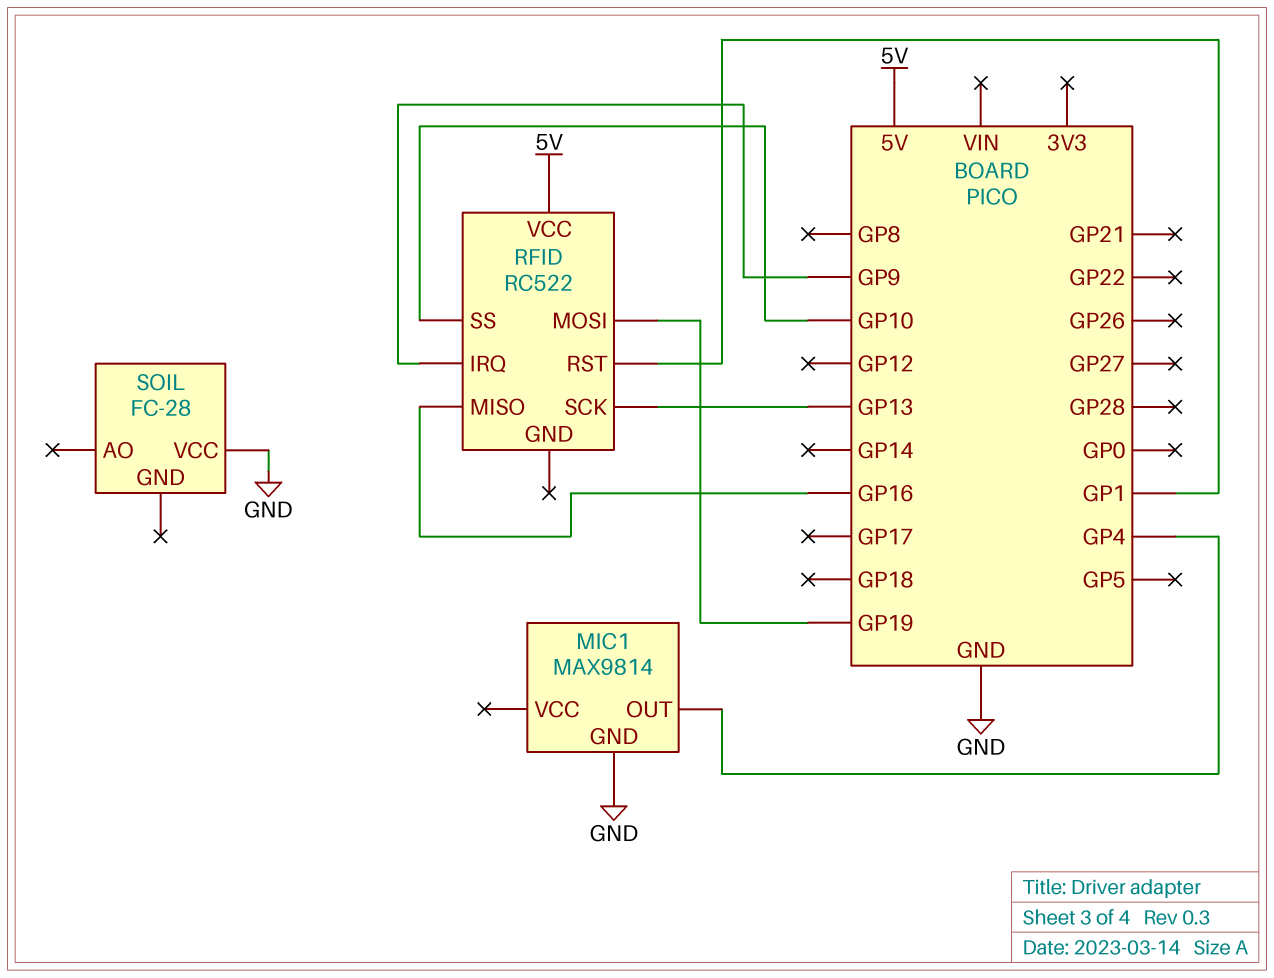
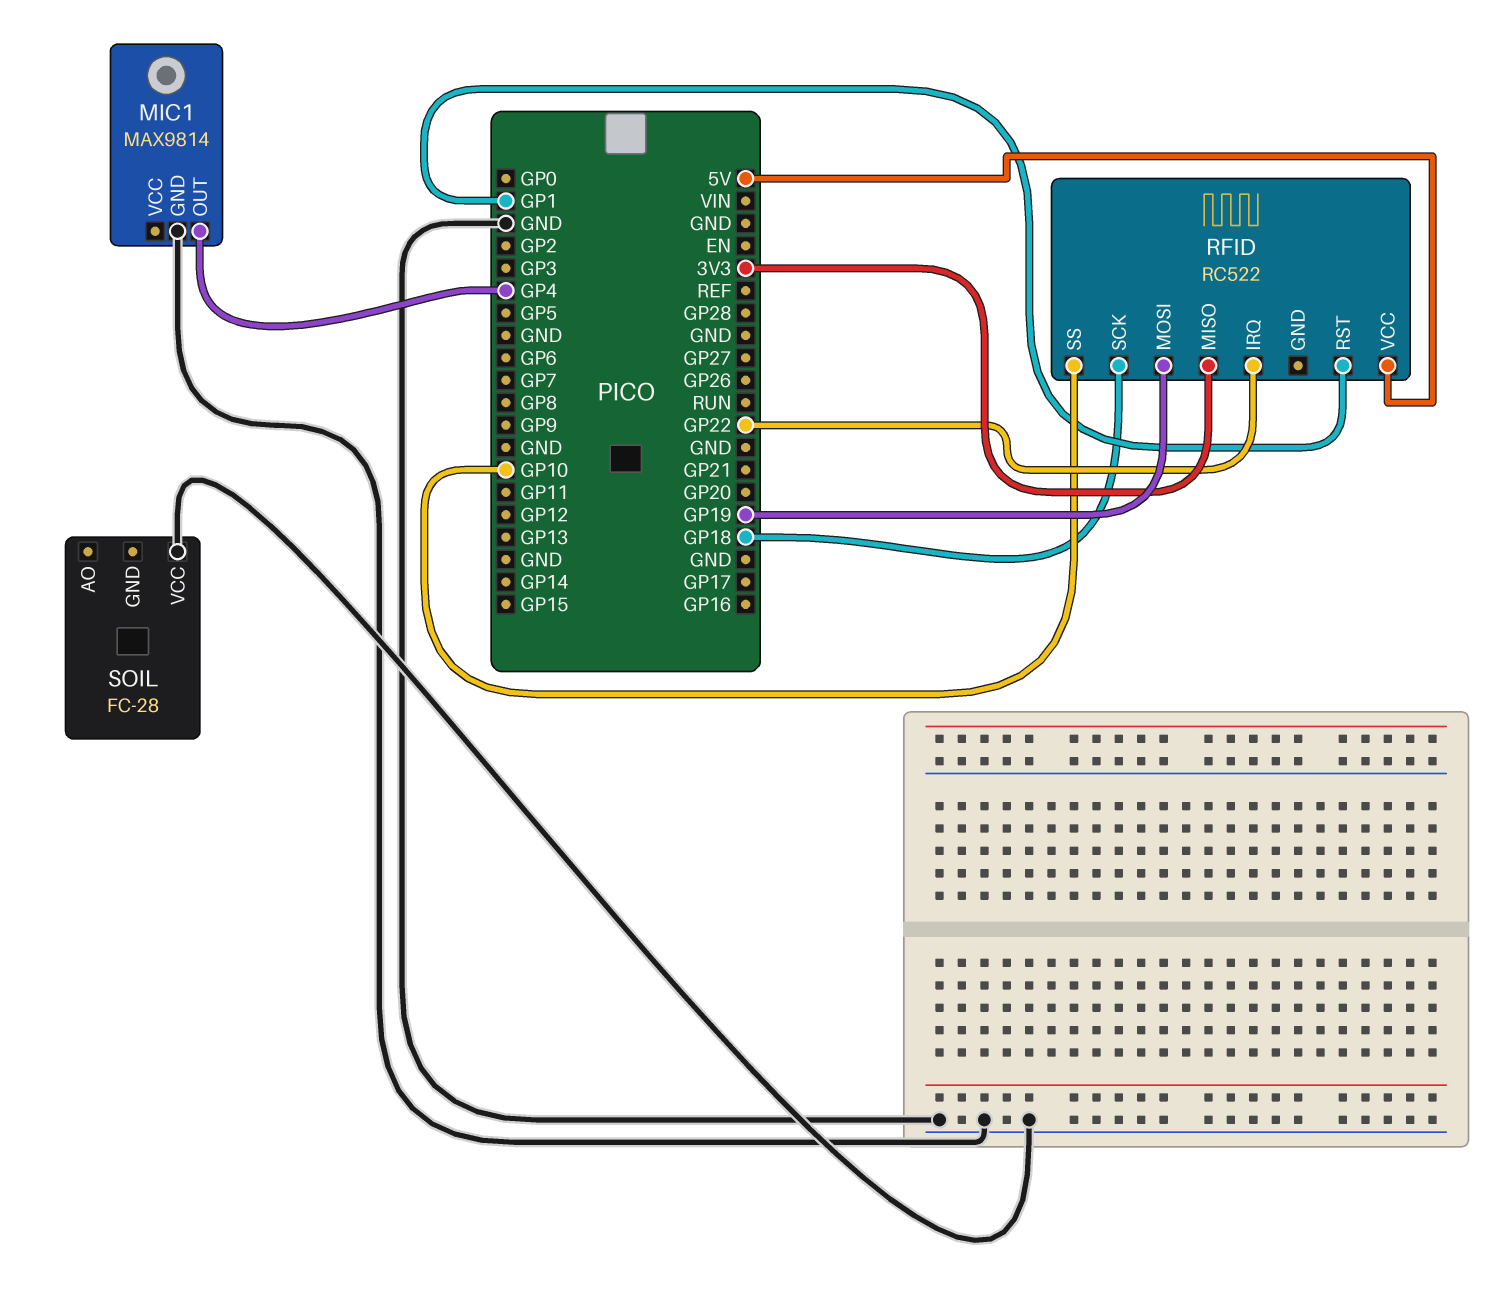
RFID pin IRQ: GP9 -> GP22
RFID pin MISO: GP16 -> 3V3
RFID pin SCK: GP13 -> GP18

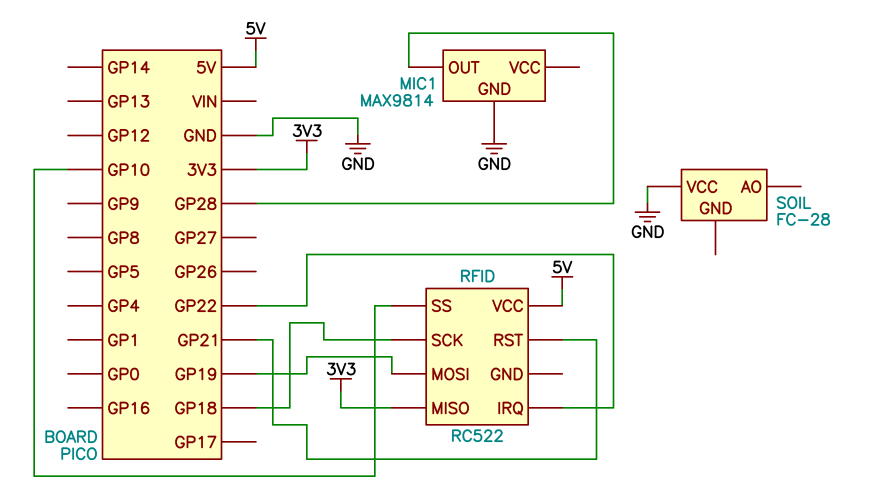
MIC1 pin OUT: GP4 -> GP28
RFID pin RST: GP1 -> GP21

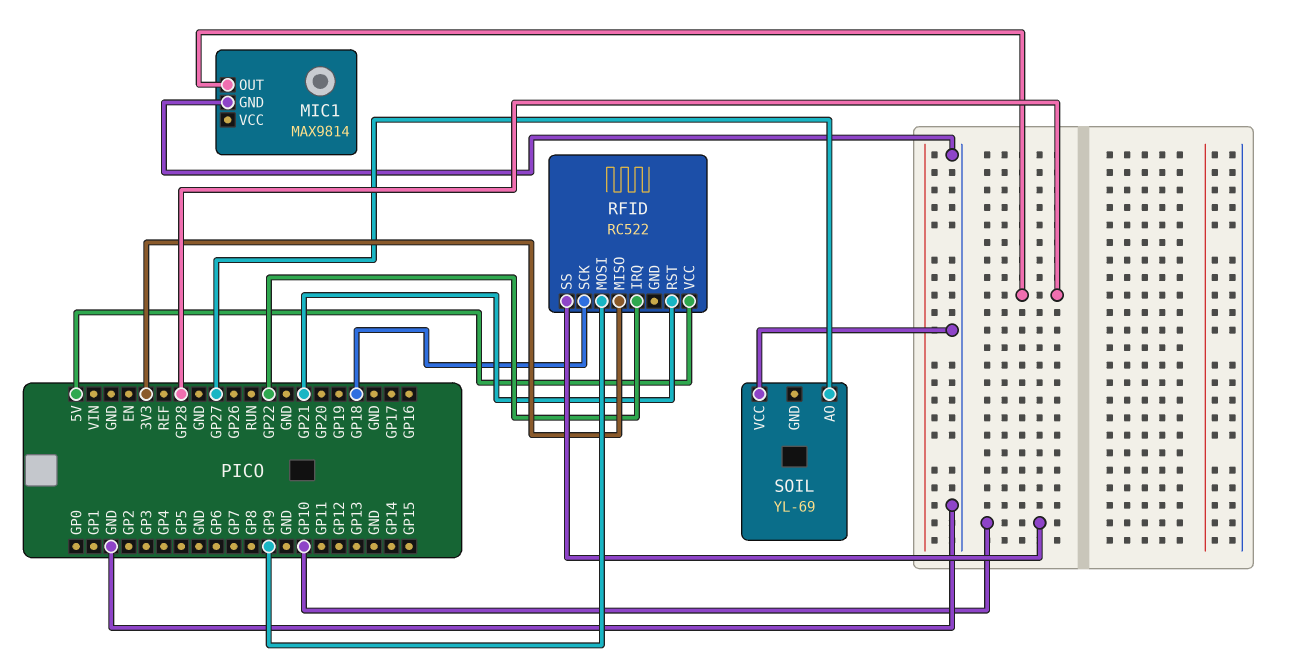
RFID pin MOSI: GP19 -> GP9
SOIL: FC-28 -> YL-69
SOIL pin AO: none -> GP27

